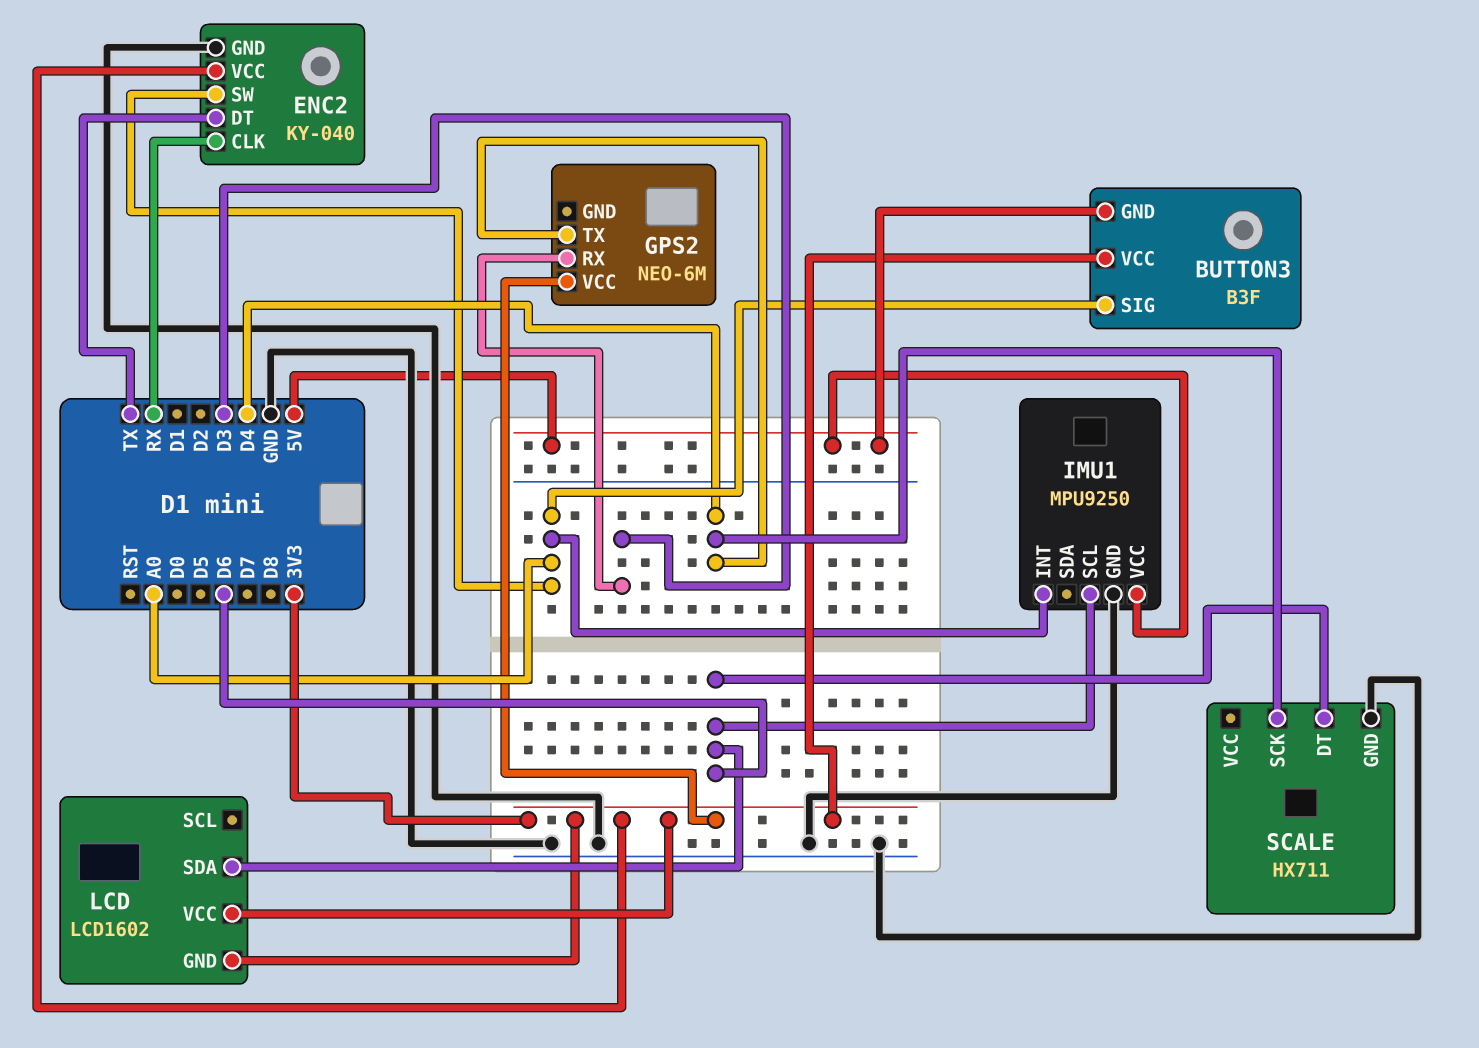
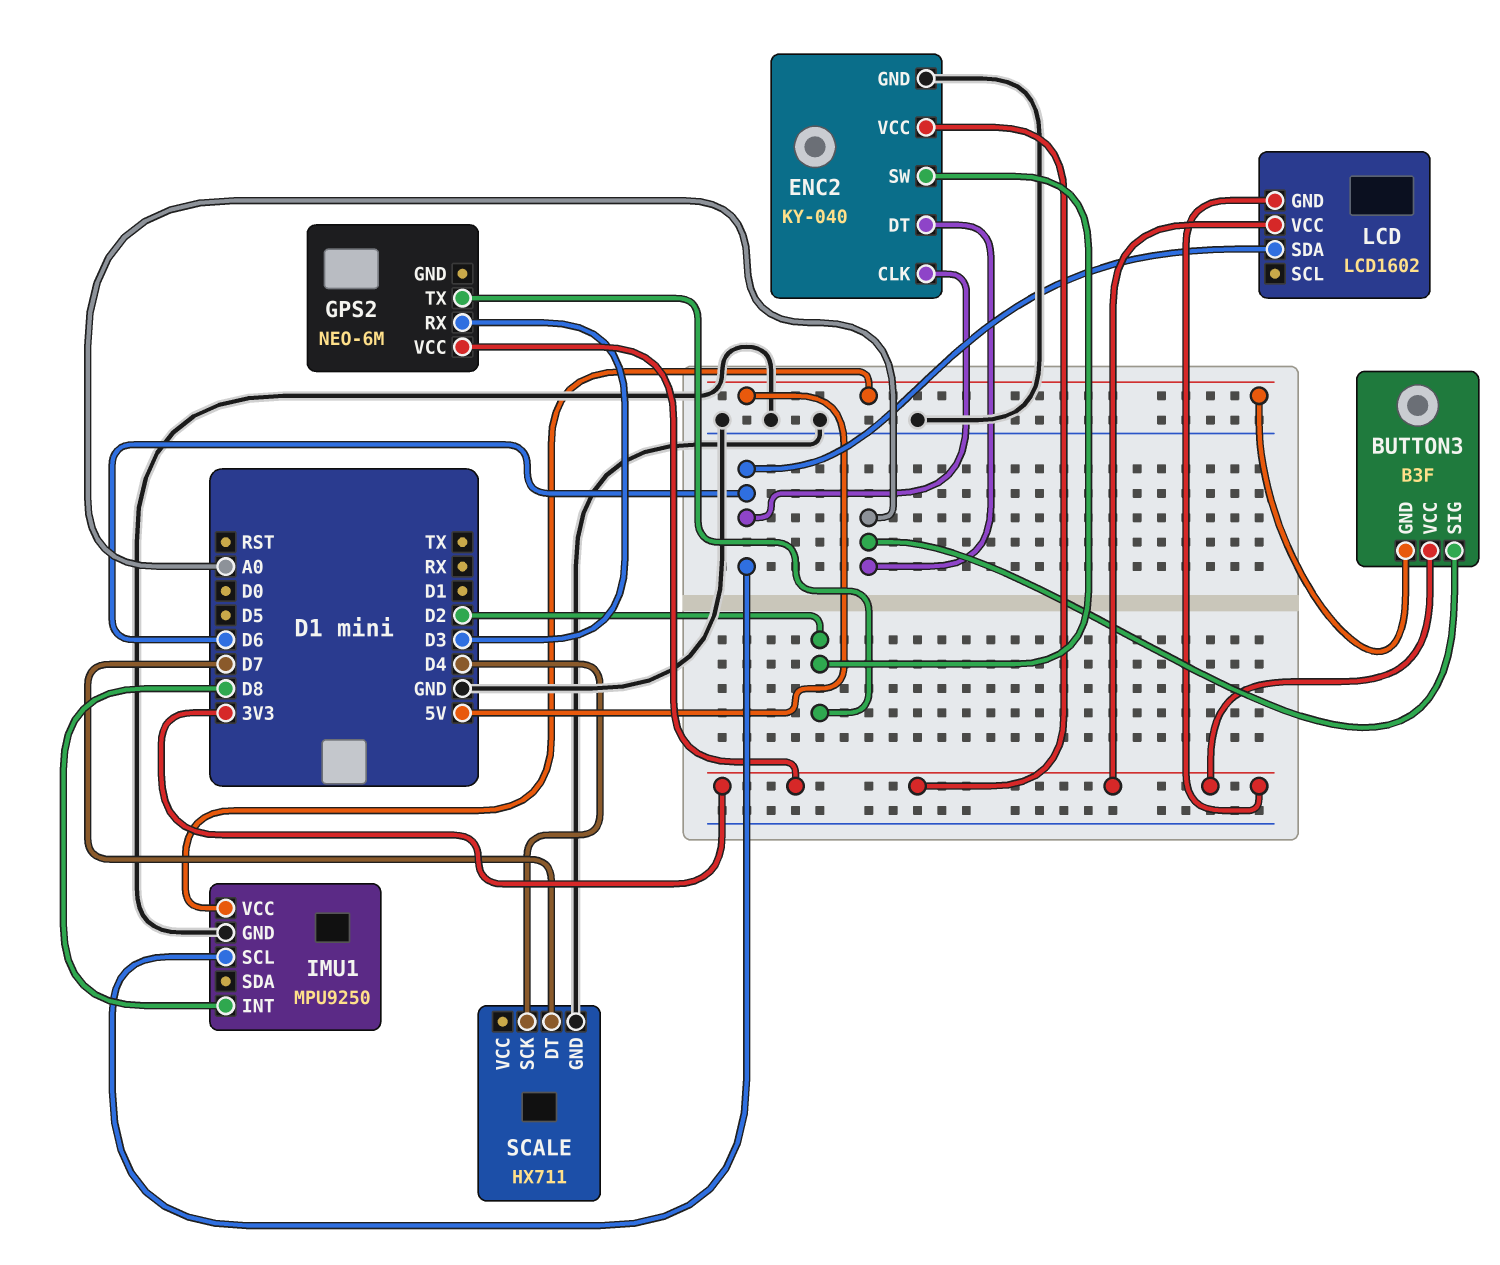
ENC2 pin CLK: RX -> D6
ENC2 pin DT: TX -> A0
ENC2 pin SW: A0 -> D2
GPS2 pin TX: D4 -> D2
IMU1 pin INT: A0 -> D8
SCALE pin DT: D6 -> D7

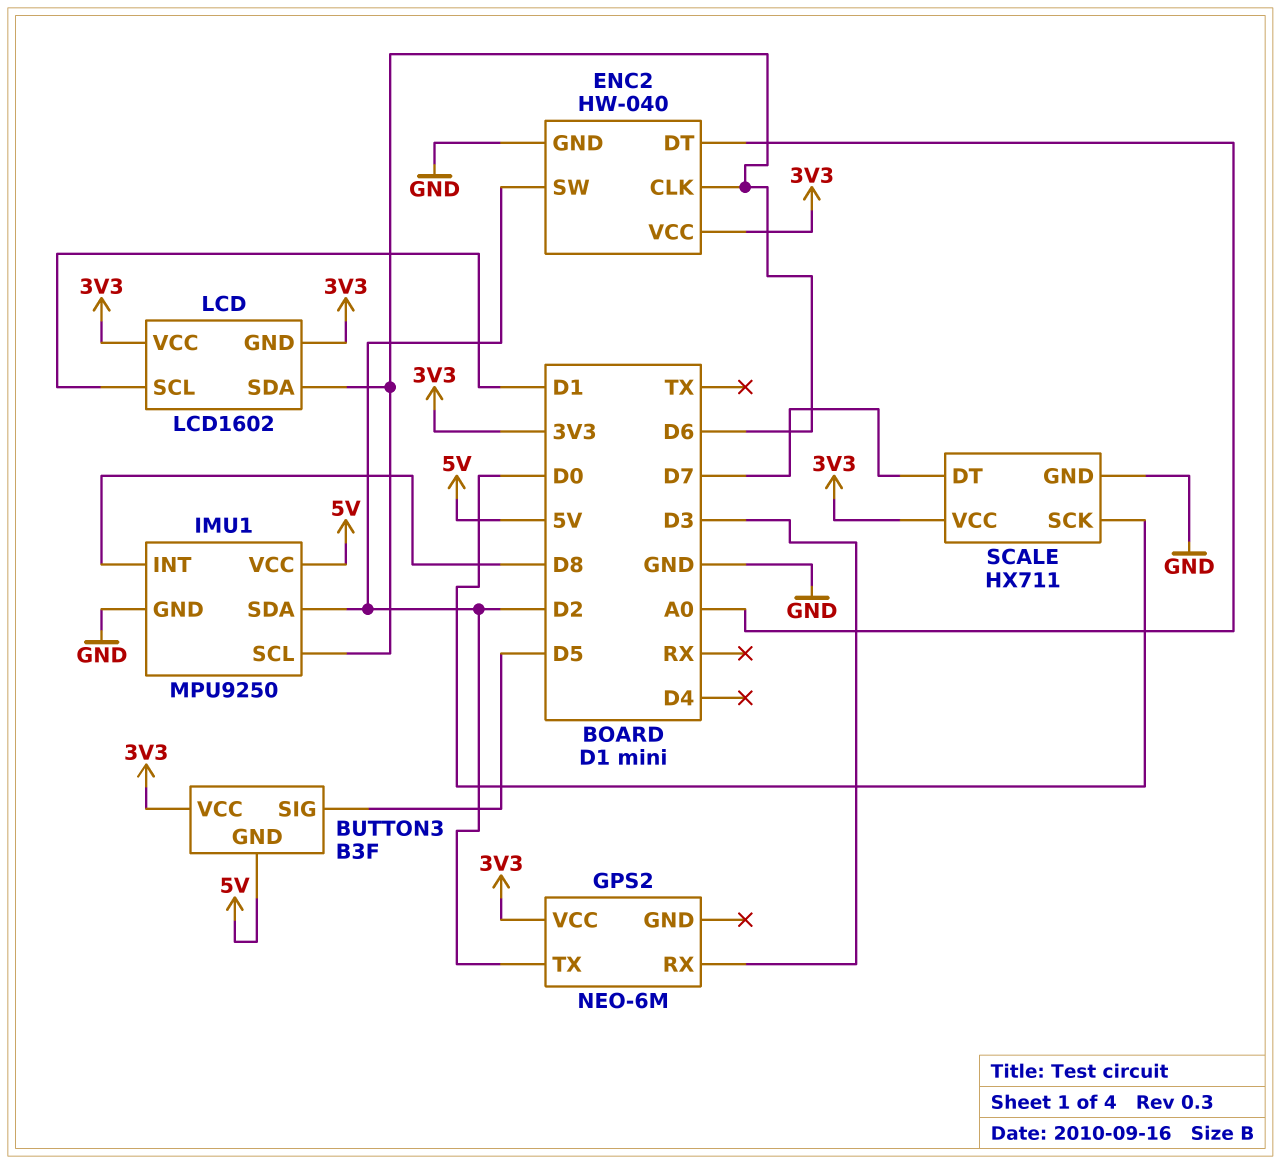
BUTTON3 pin SIG: A0 -> D5
ENC2: KY-040 -> HW-040
IMU1 pin SDA: none -> D2
LCD pin SCL: none -> D1
SCALE pin SCK: D4 -> D0
SCALE pin VCC: none -> 3V3

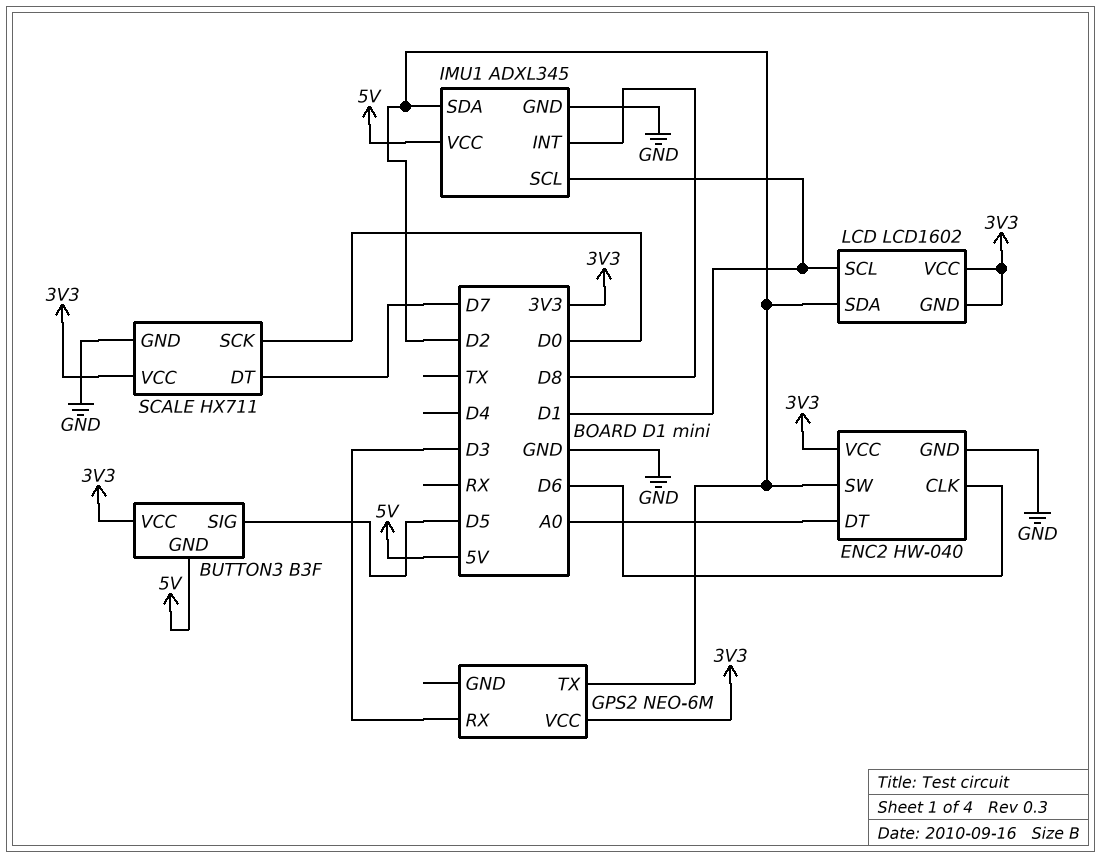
IMU1: MPU9250 -> ADXL345
IMU1 pin SCL: D6 -> D1
LCD pin SDA: D6 -> D2

